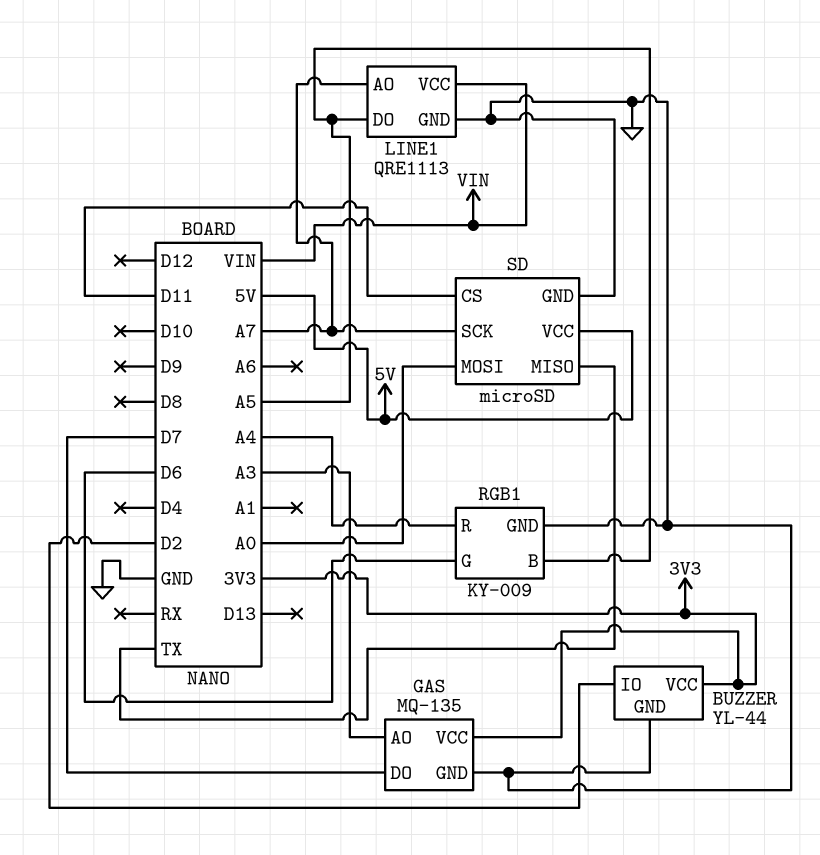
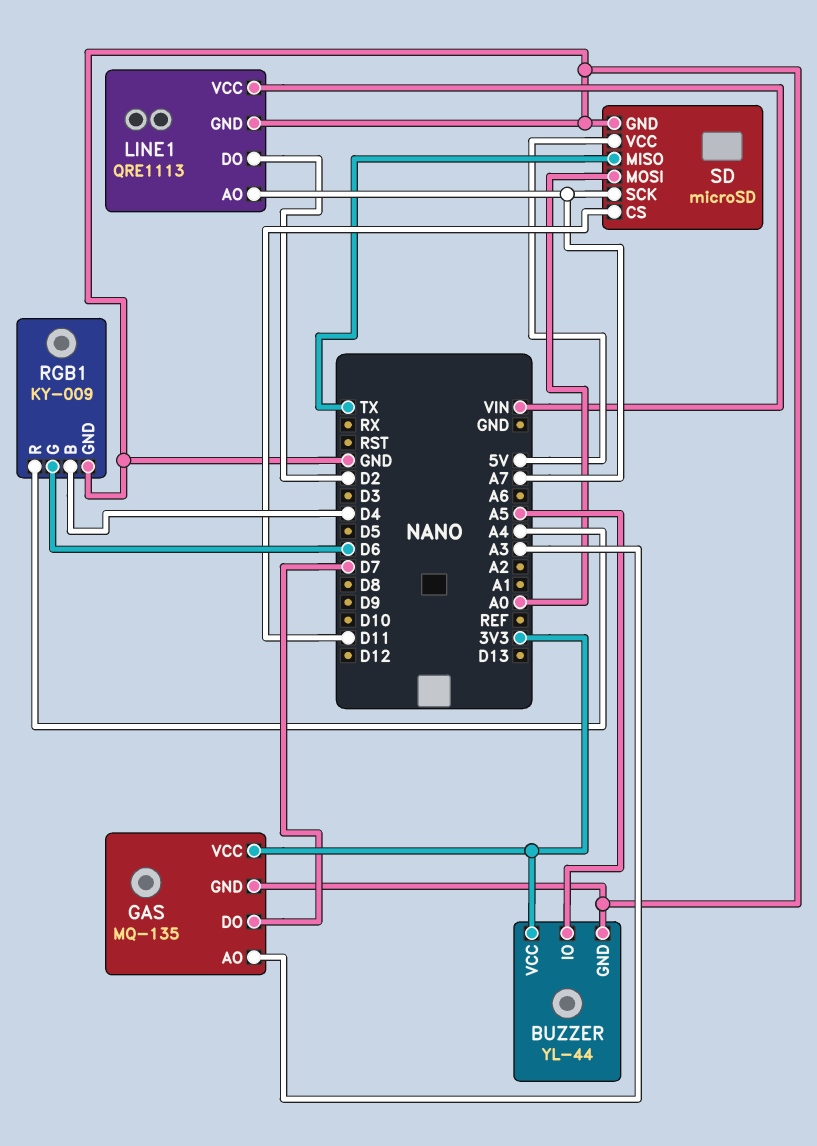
BUZZER pin IO: D2 -> A5
LINE1 pin DO: A5 -> D2
RGB1 pin B: A5 -> D4

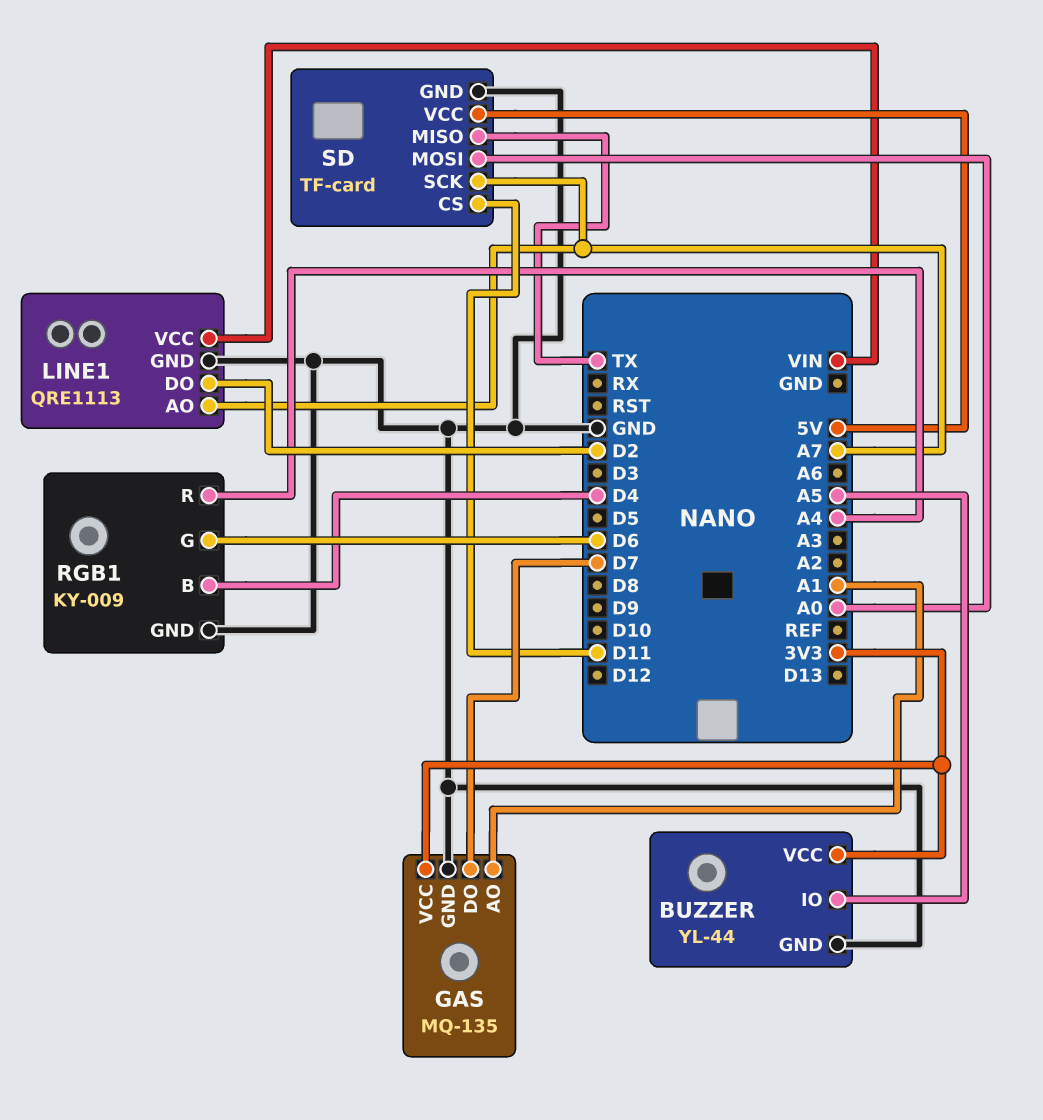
GAS pin AO: A3 -> A1
SD: microSD -> TF-card

